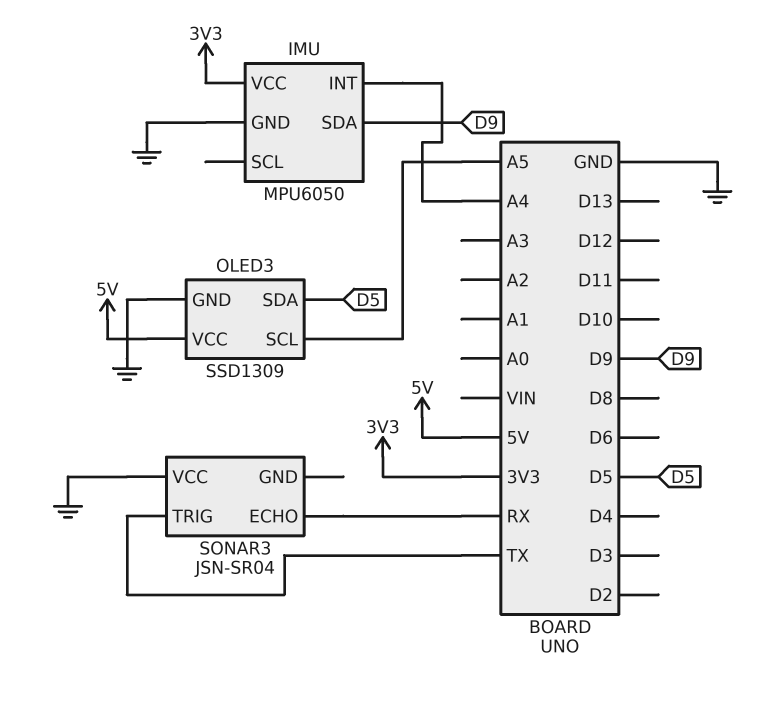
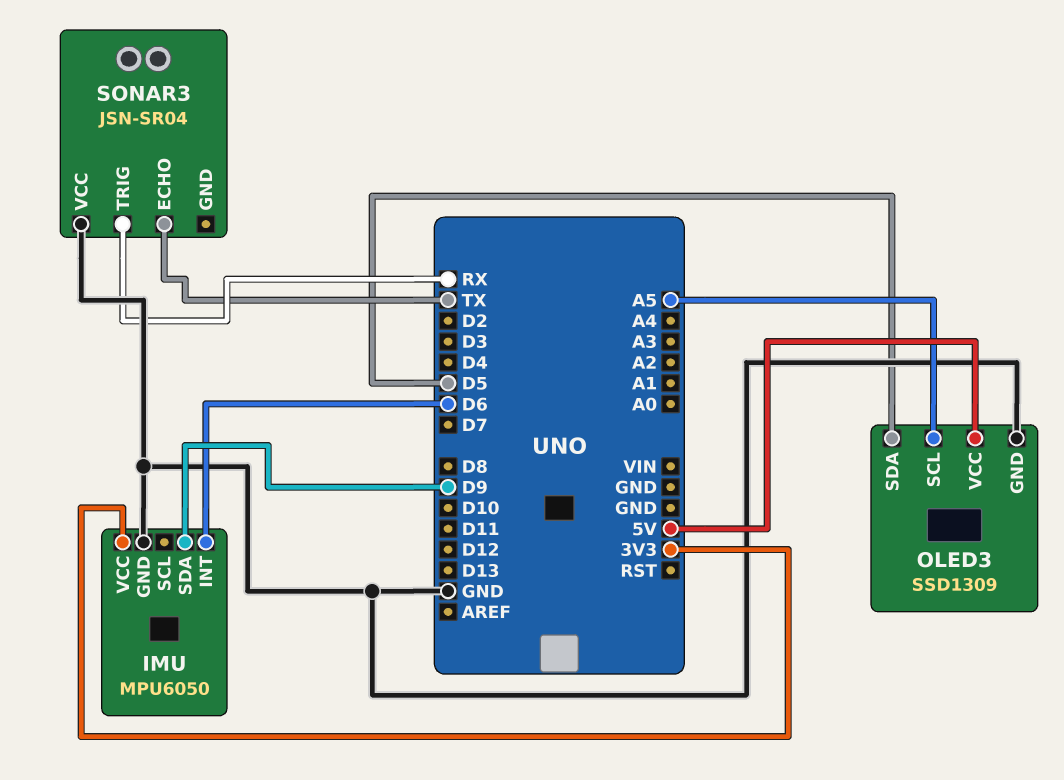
IMU pin INT: A4 -> D6
SONAR3 pin ECHO: RX -> TX
SONAR3 pin TRIG: TX -> RX

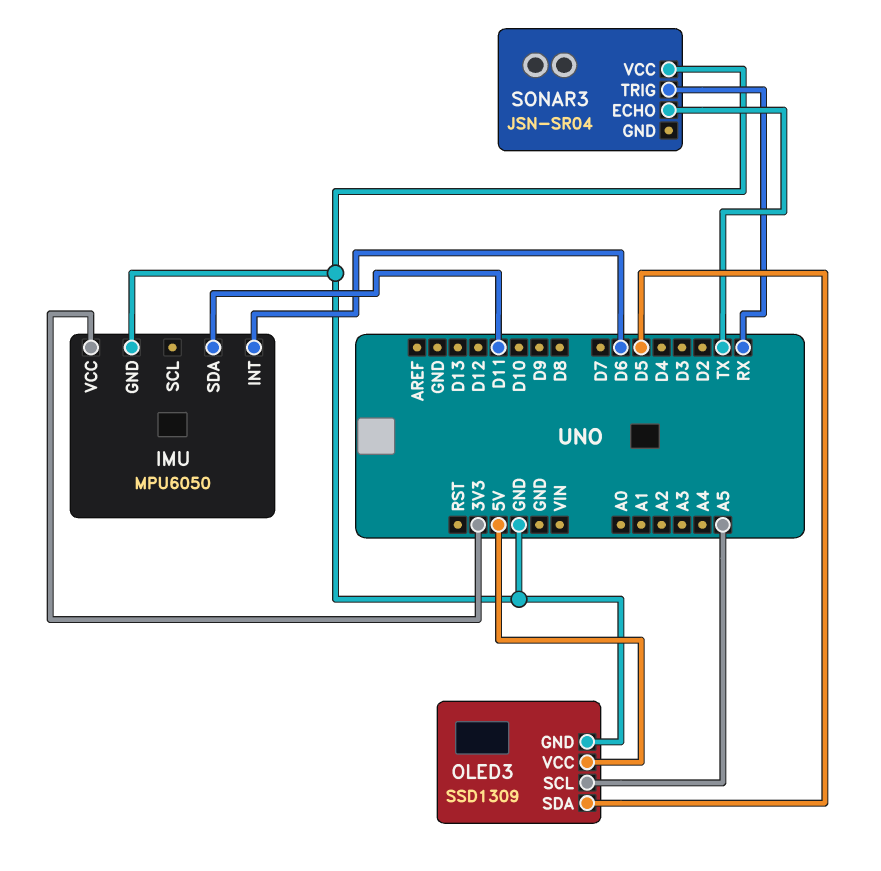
IMU pin SDA: D9 -> D11

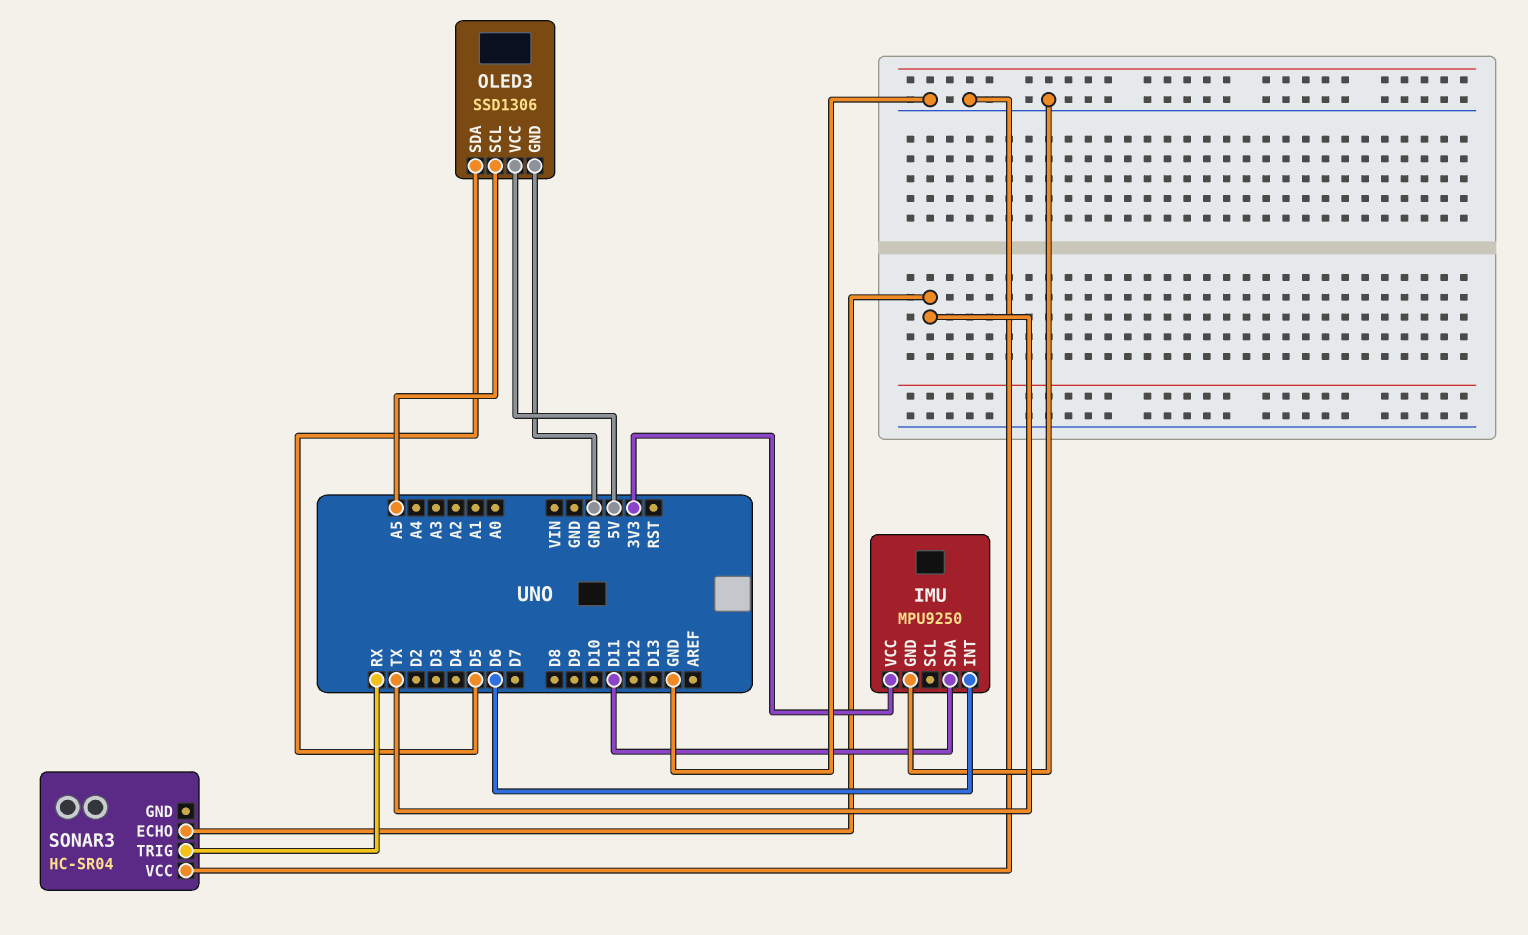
IMU: MPU6050 -> MPU9250
OLED3: SSD1309 -> SSD1306
SONAR3: JSN-SR04 -> HC-SR04

